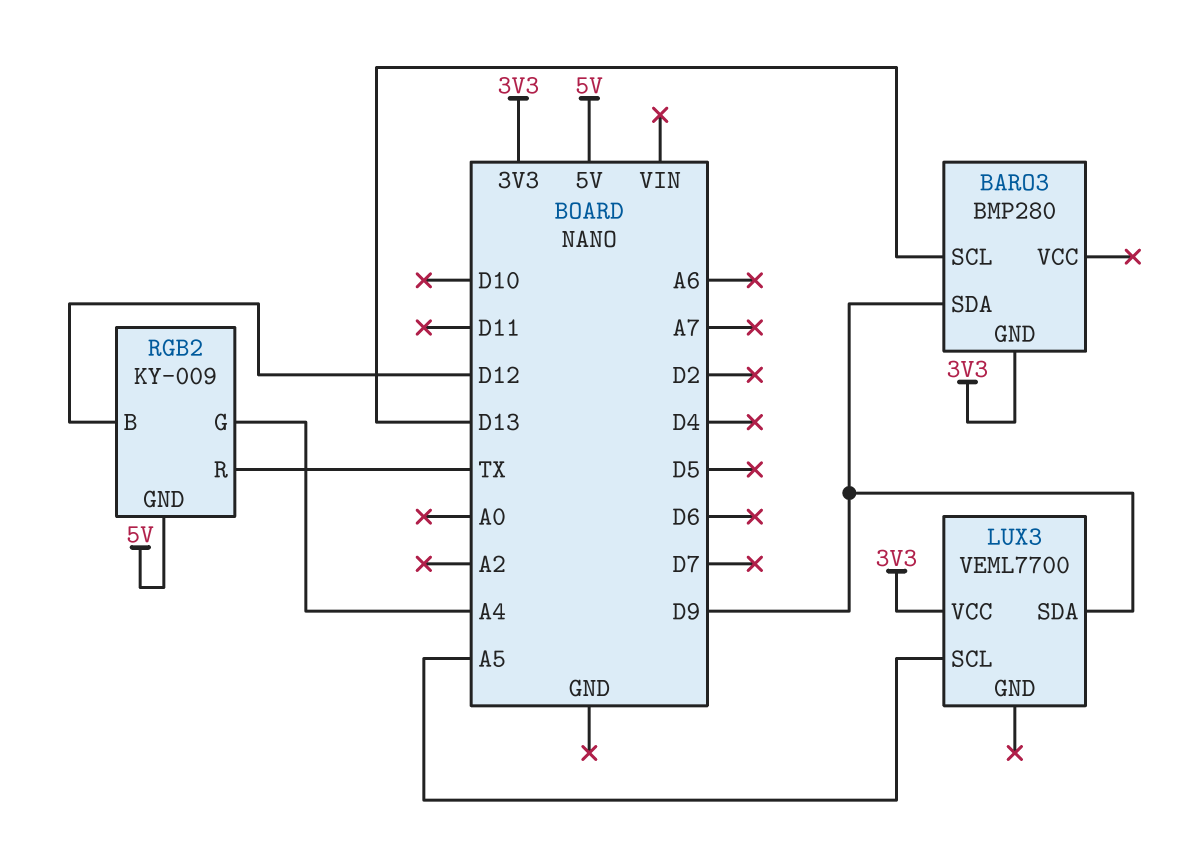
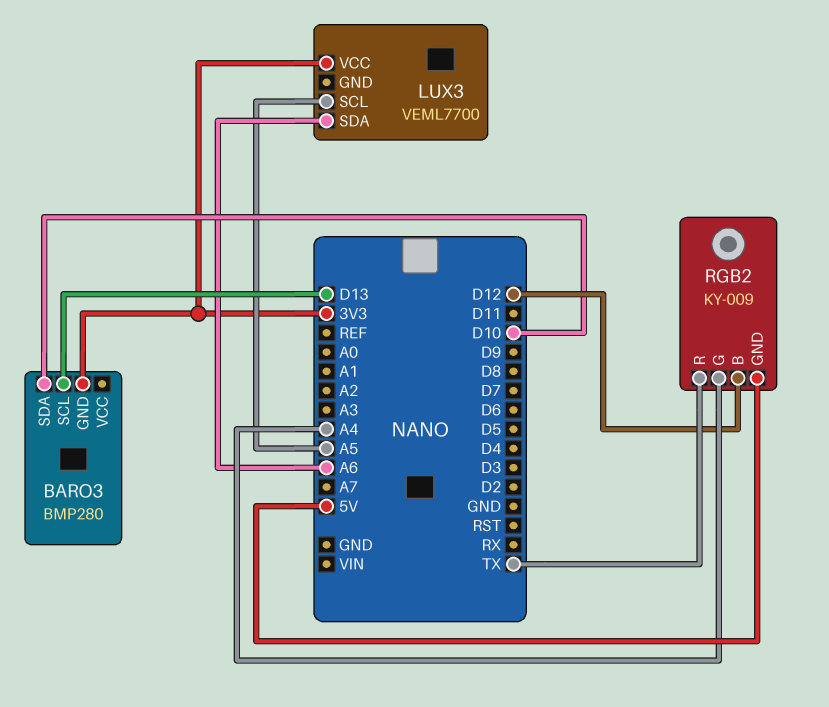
BARO3 pin SDA: D9 -> D10
LUX3 pin SDA: D9 -> A6

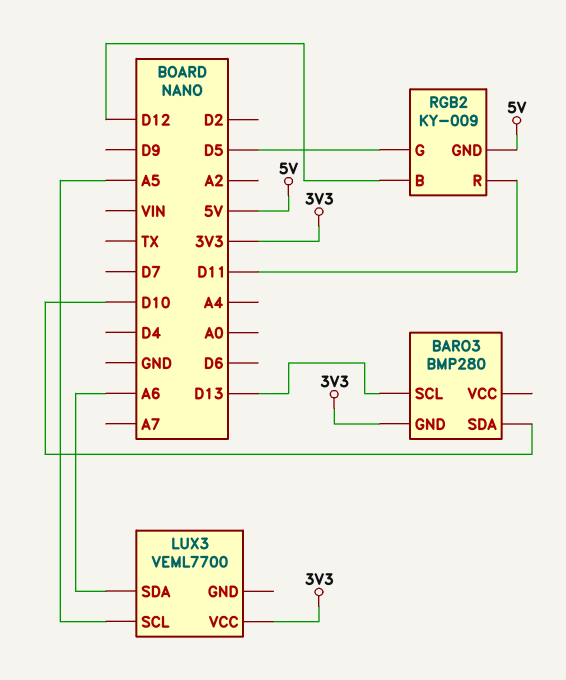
RGB2 pin G: A4 -> D5
RGB2 pin R: TX -> D11

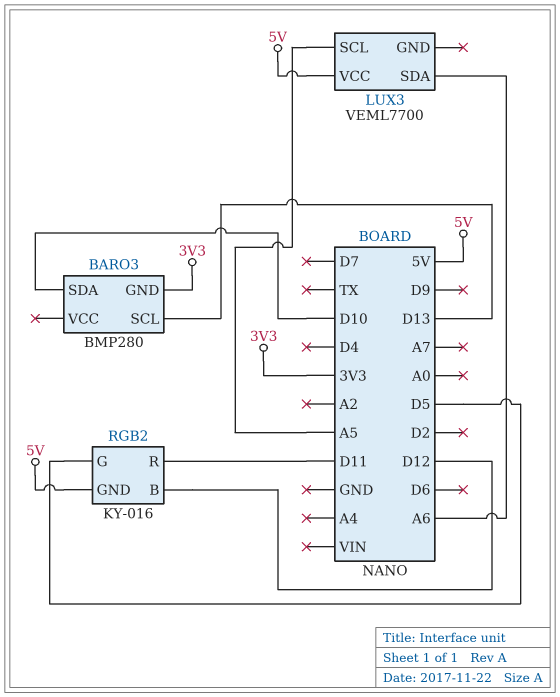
LUX3 pin VCC: 3V3 -> 5V
RGB2: KY-009 -> KY-016

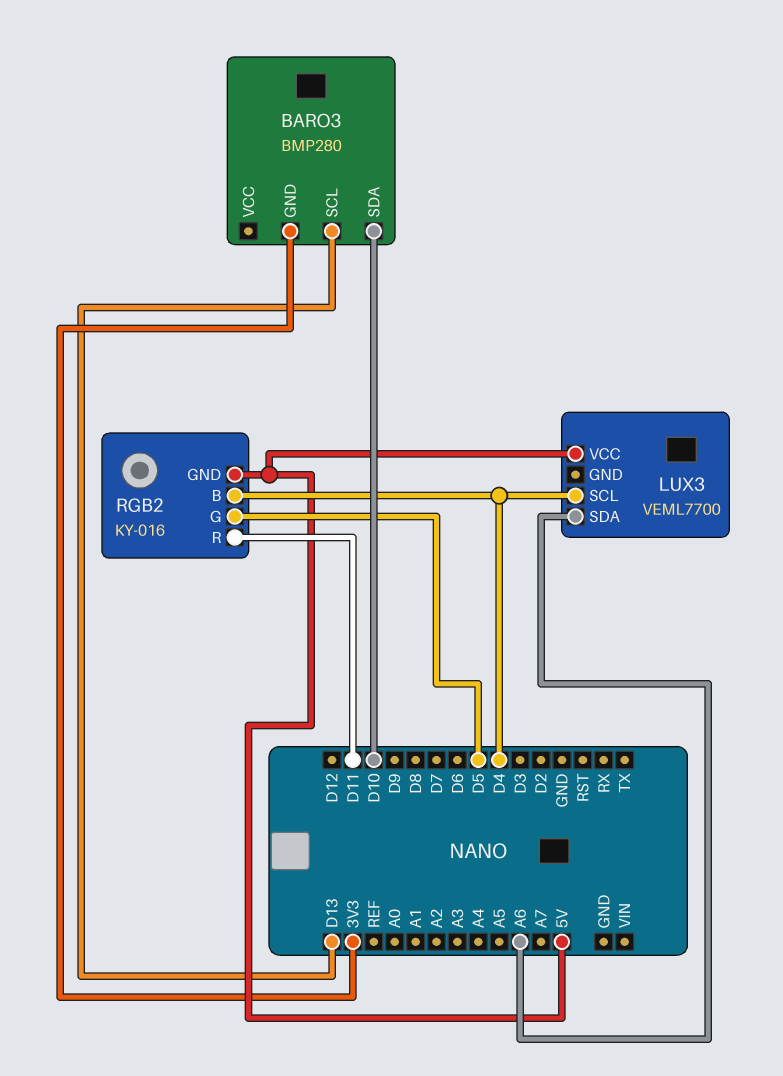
LUX3 pin SCL: A5 -> D4
RGB2 pin B: D12 -> D4

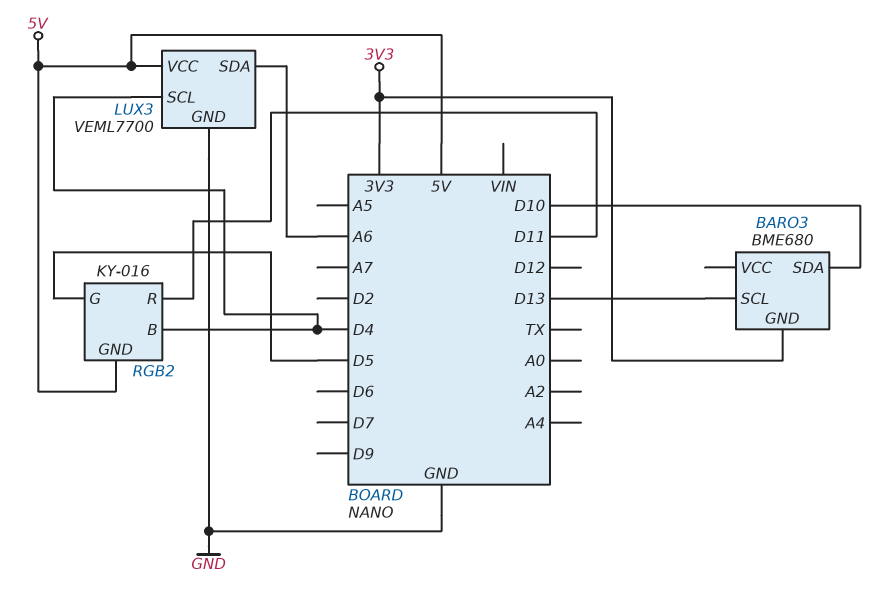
BARO3: BMP280 -> BME680
LUX3 pin GND: none -> GND

